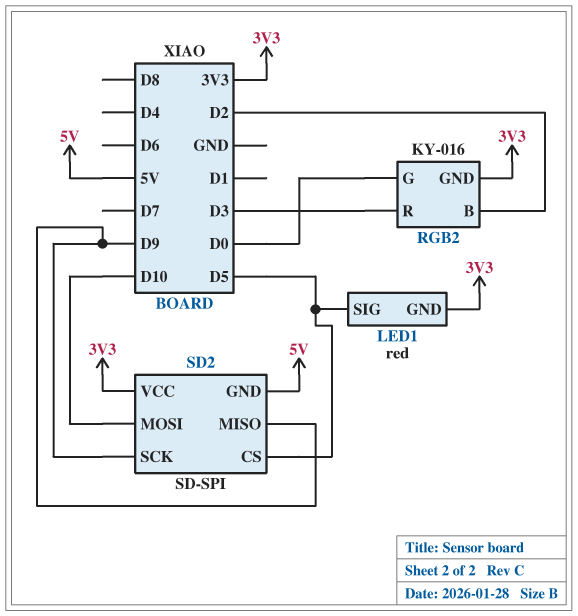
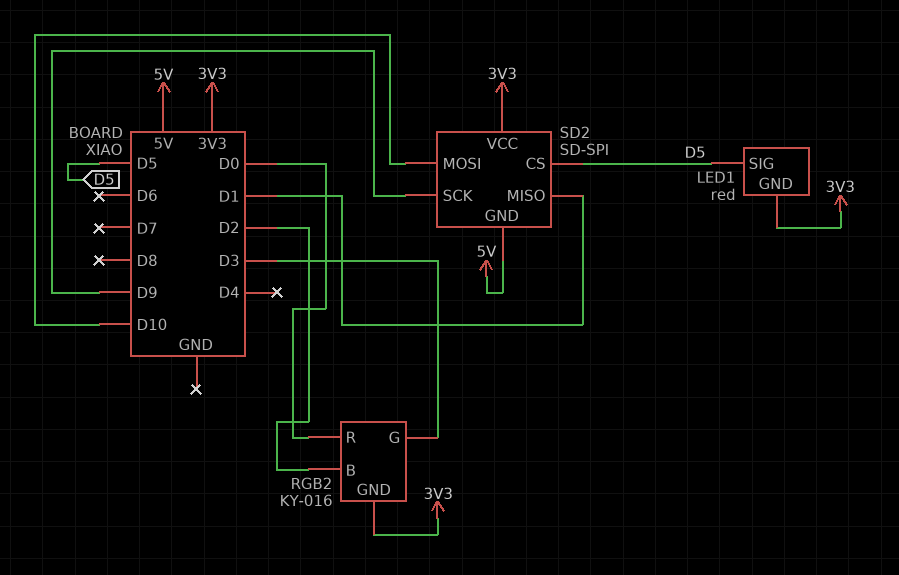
RGB2 pin G: D0 -> D3
RGB2 pin R: D3 -> D0
SD2 pin MISO: D9 -> D1

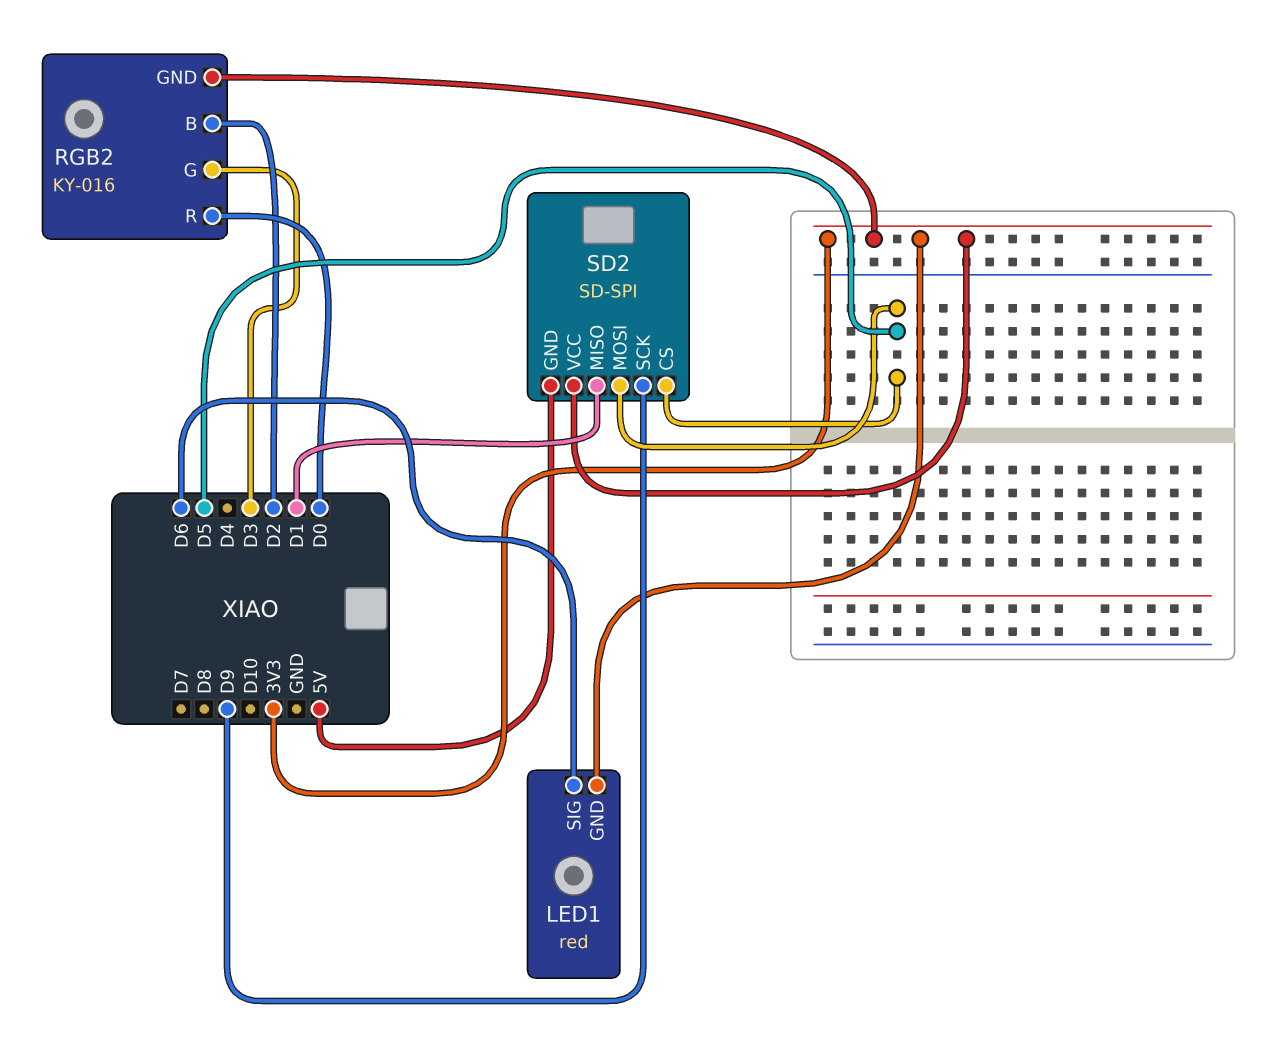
LED1 pin SIG: D5 -> D6
SD2 pin MOSI: D10 -> D5

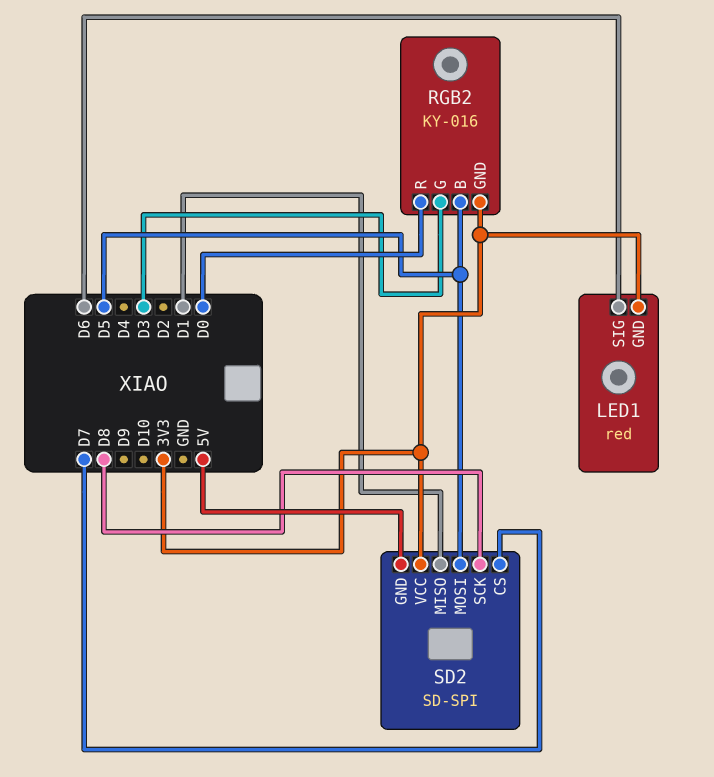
RGB2 pin B: D2 -> D5
SD2 pin CS: D5 -> D7
SD2 pin SCK: D9 -> D8

